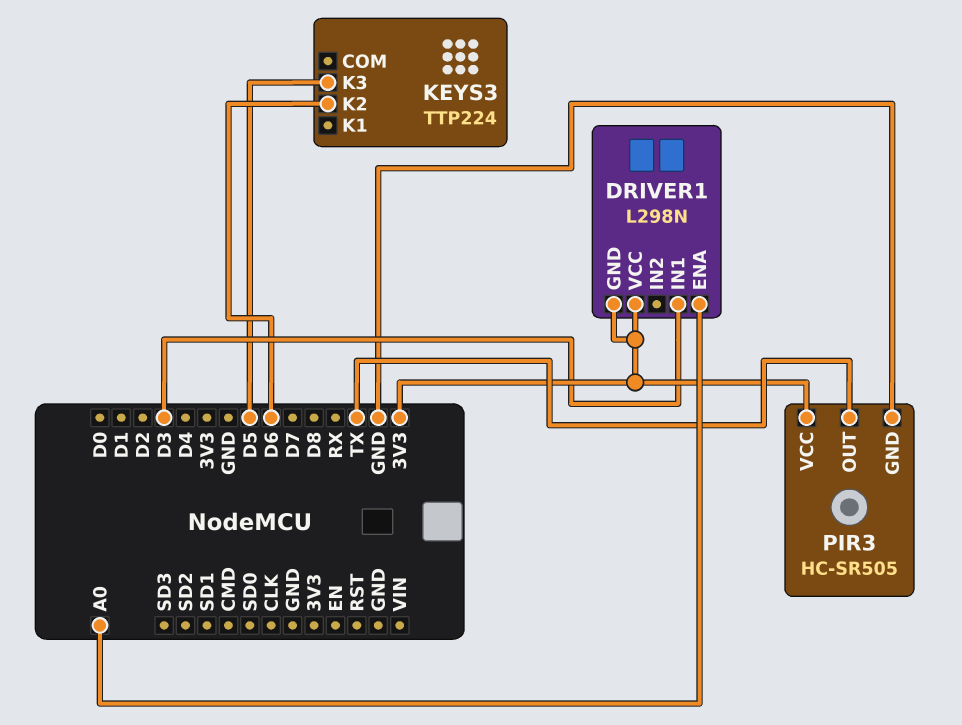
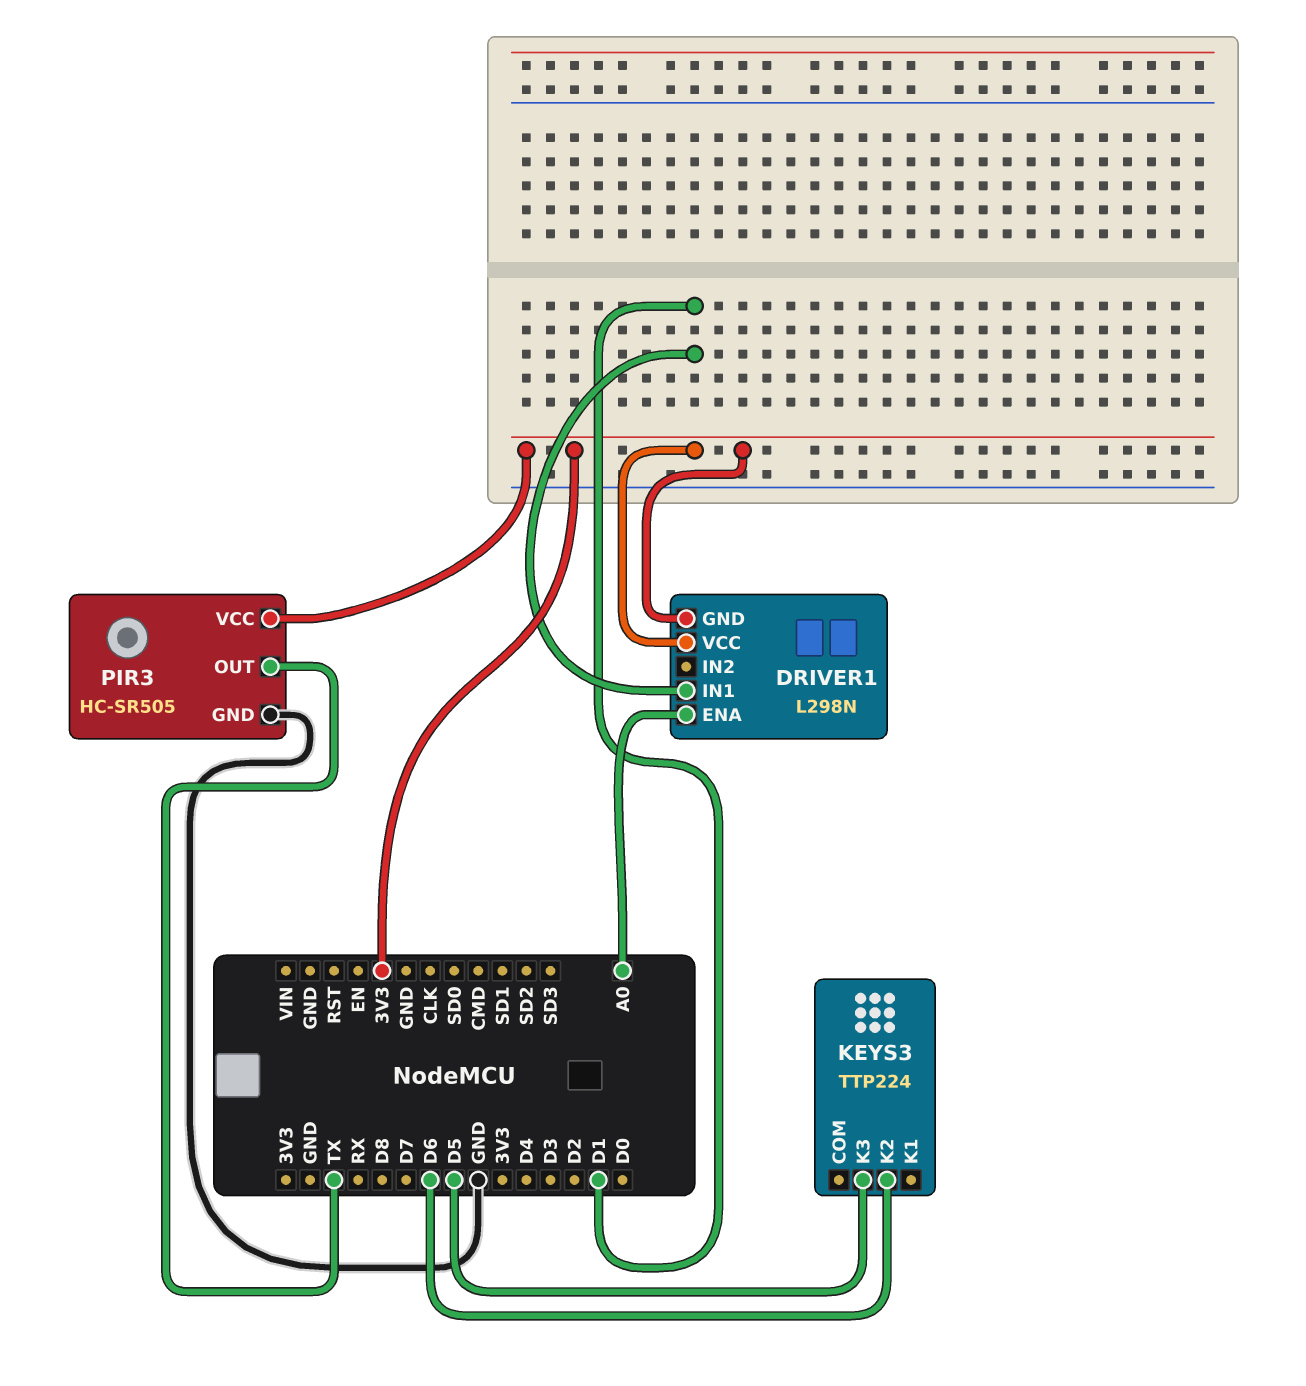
DRIVER1 pin IN1: D3 -> D1

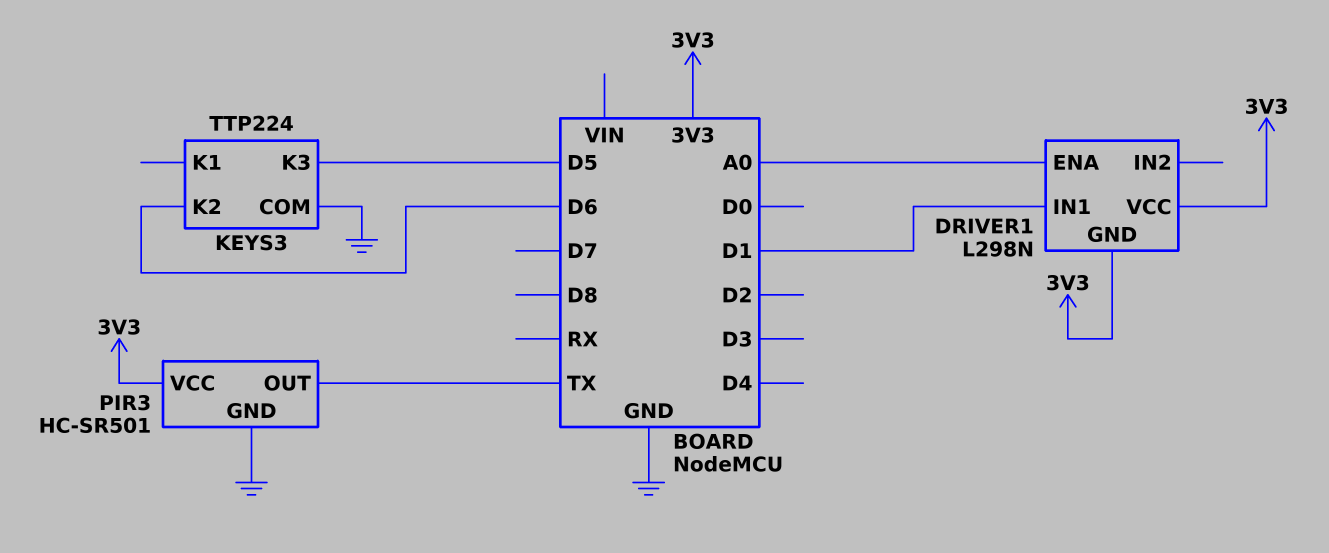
KEYS3 pin COM: none -> GND
PIR3: HC-SR505 -> HC-SR501

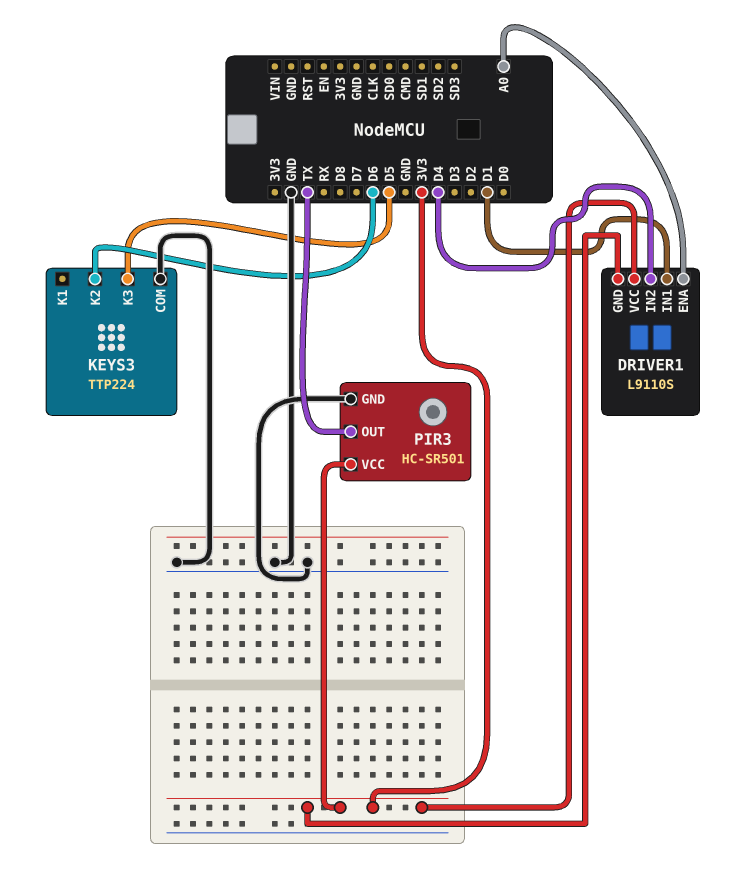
DRIVER1: L298N -> L9110S
DRIVER1 pin IN2: none -> D4

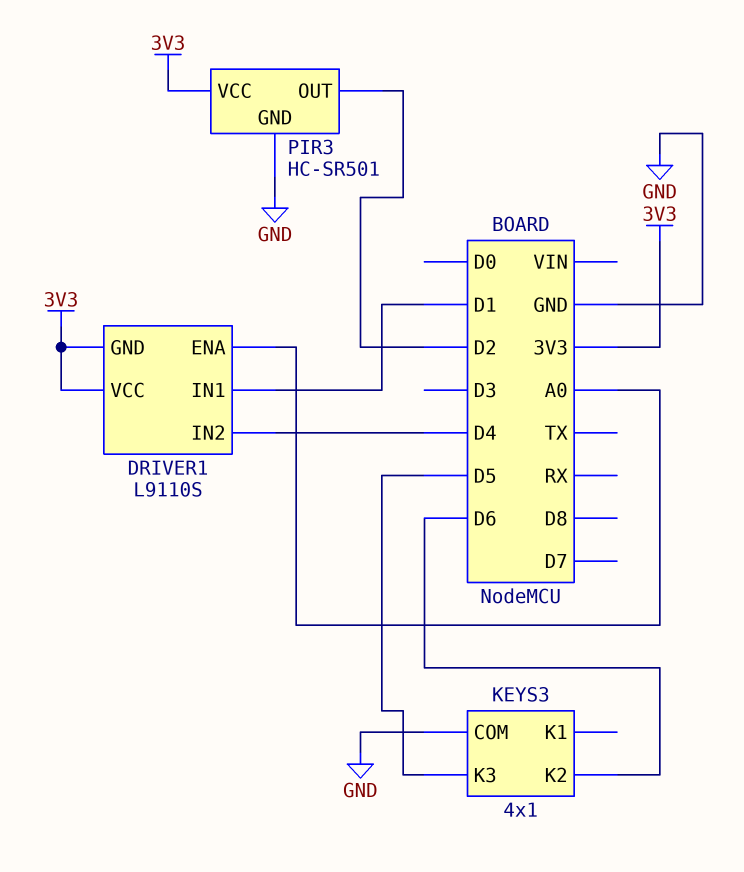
KEYS3: TTP224 -> 4x1
PIR3 pin OUT: TX -> D2

